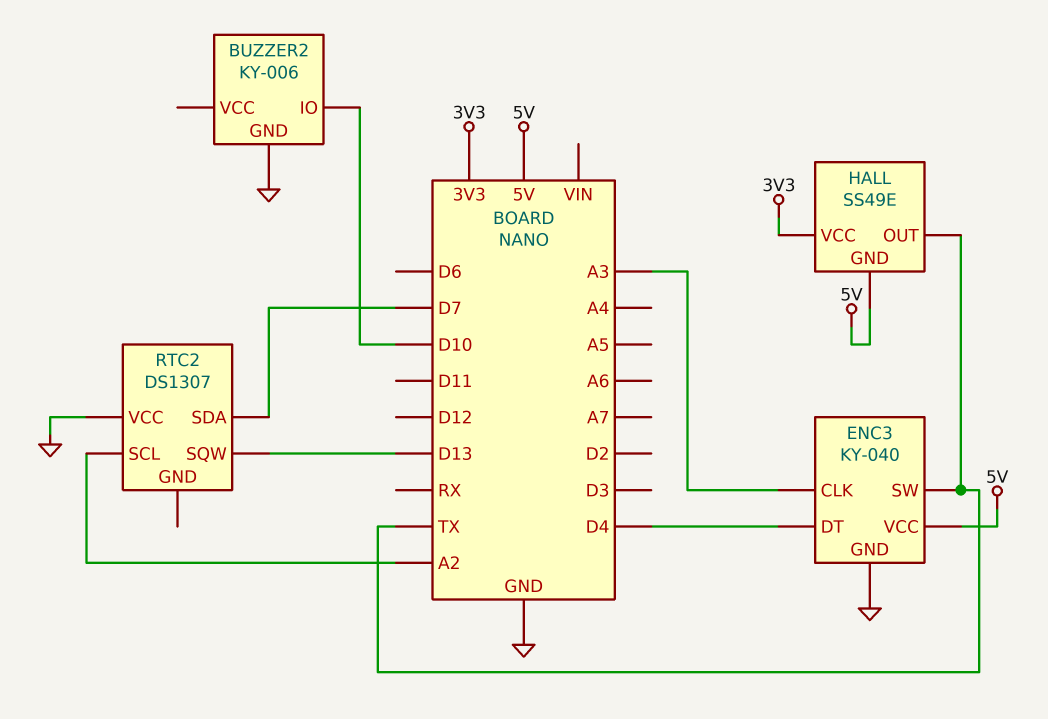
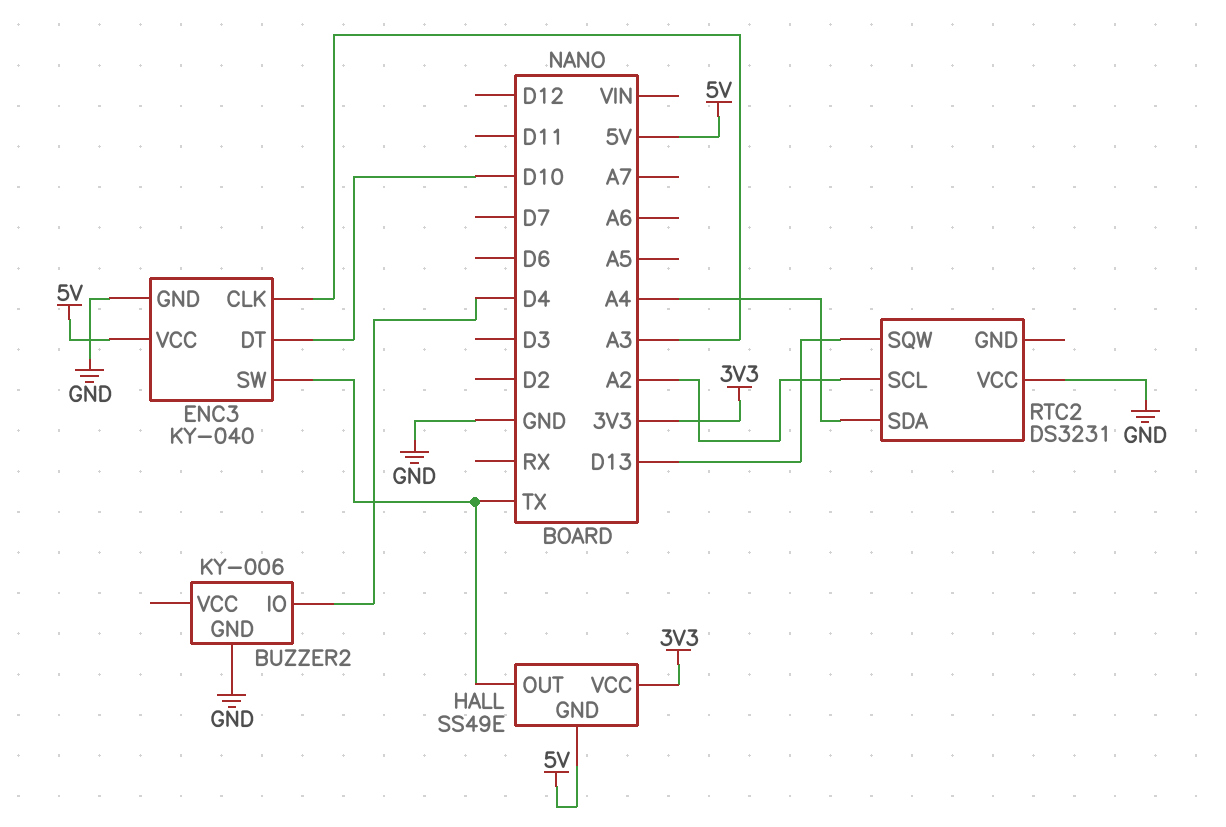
BUZZER2 pin IO: D10 -> D4
ENC3 pin DT: D4 -> D10
RTC2: DS1307 -> DS3231
RTC2 pin SDA: D7 -> A4

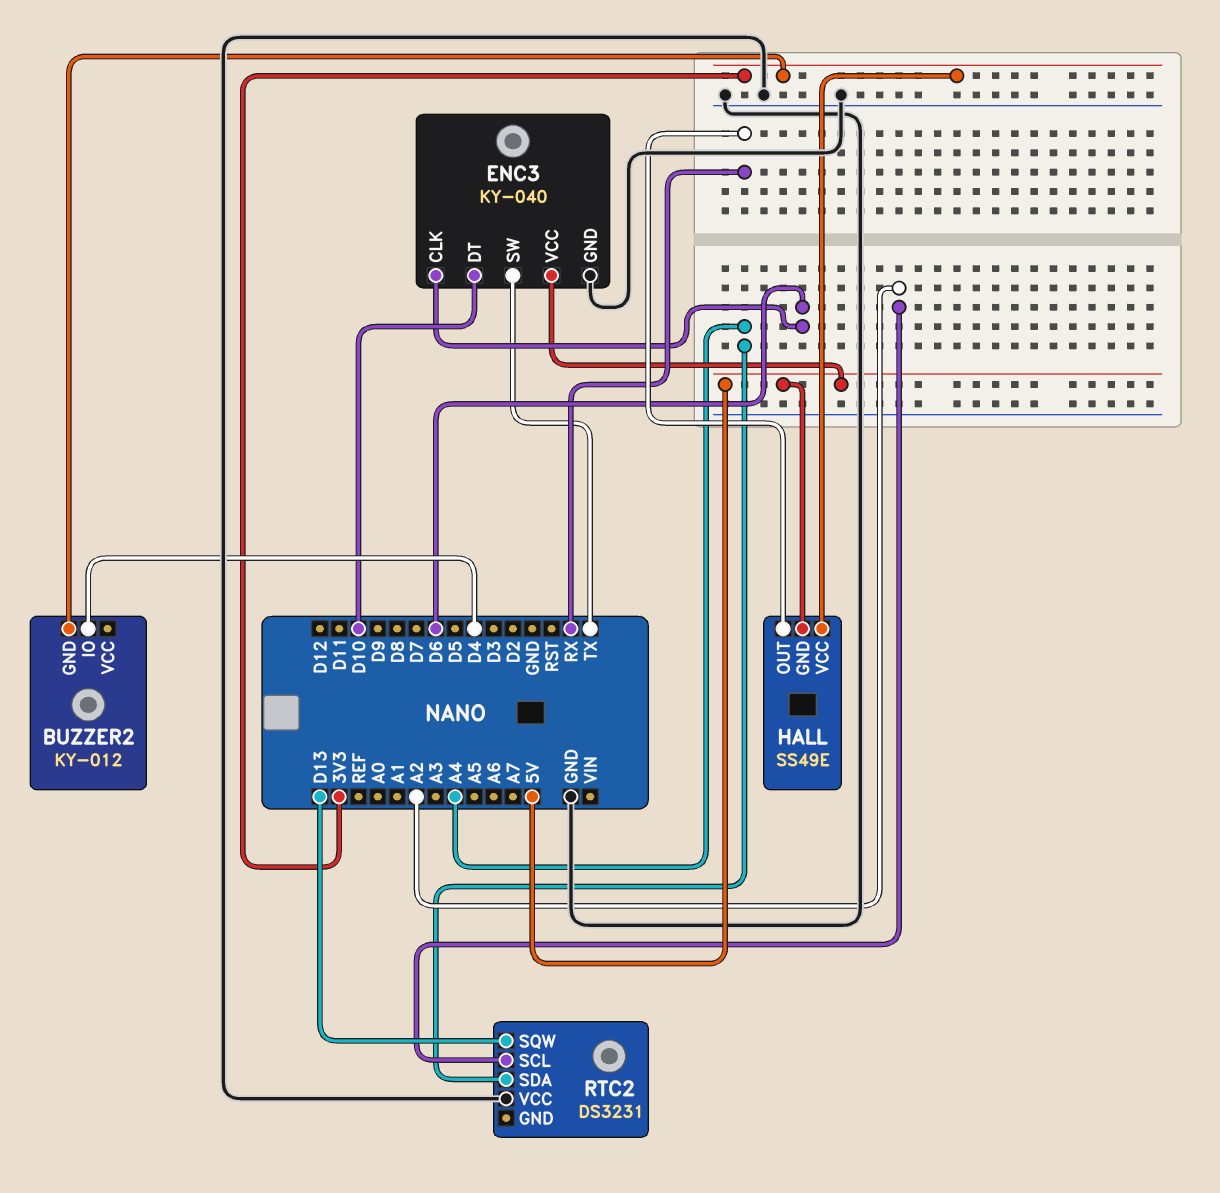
BUZZER2: KY-006 -> KY-012
BUZZER2 pin GND: GND -> 3V3
ENC3 pin CLK: A3 -> D6
HALL pin OUT: TX -> RX

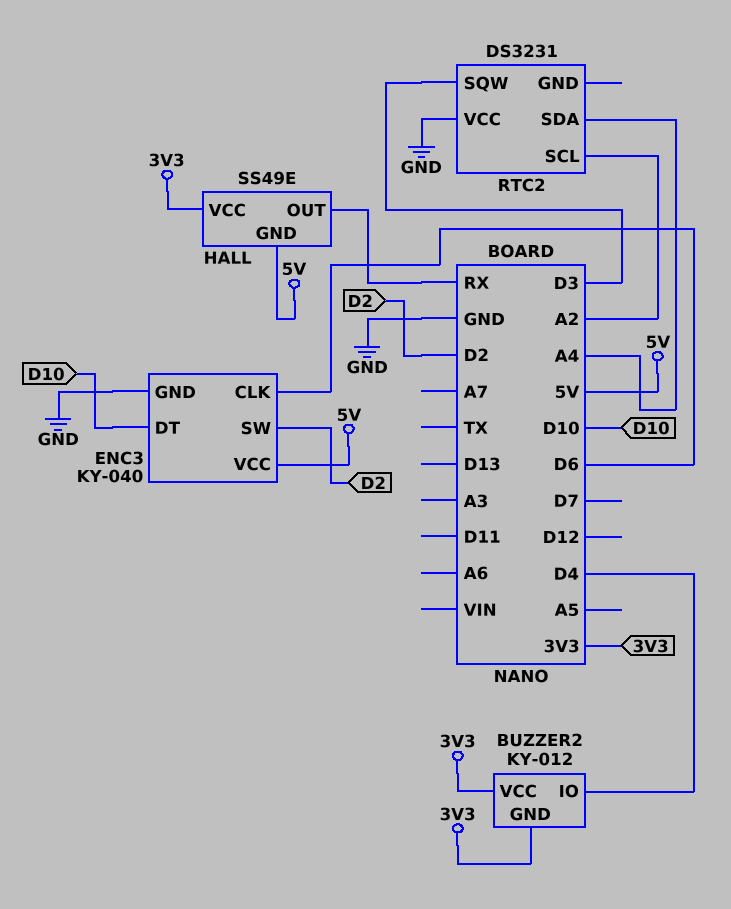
BUZZER2 pin VCC: none -> 3V3
ENC3 pin SW: TX -> D2
RTC2 pin SQW: D13 -> D3

